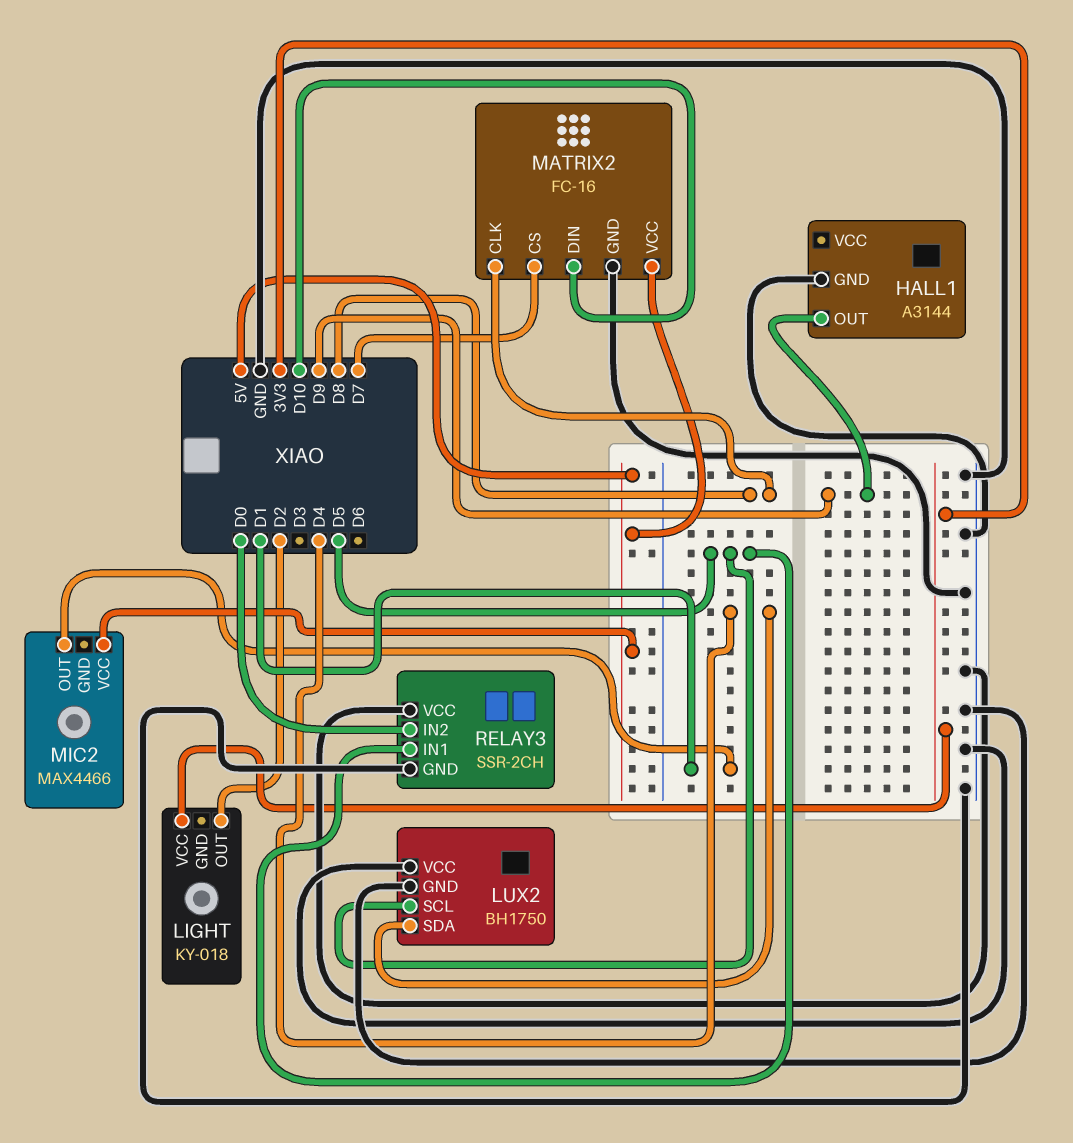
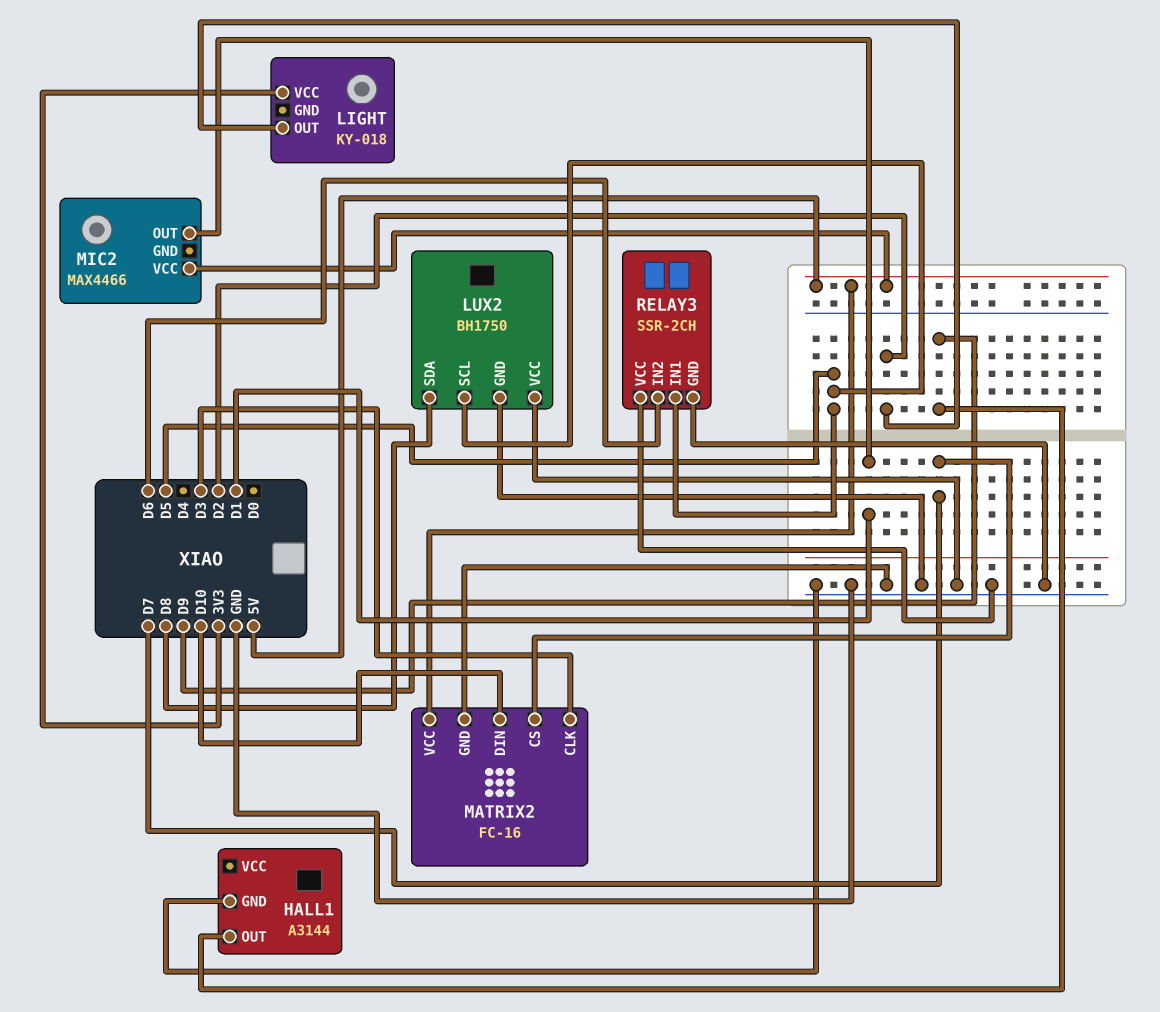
LUX2 pin SDA: D4 -> D8
MATRIX2 pin CLK: D8 -> D3
RELAY3 pin IN2: D0 -> D6

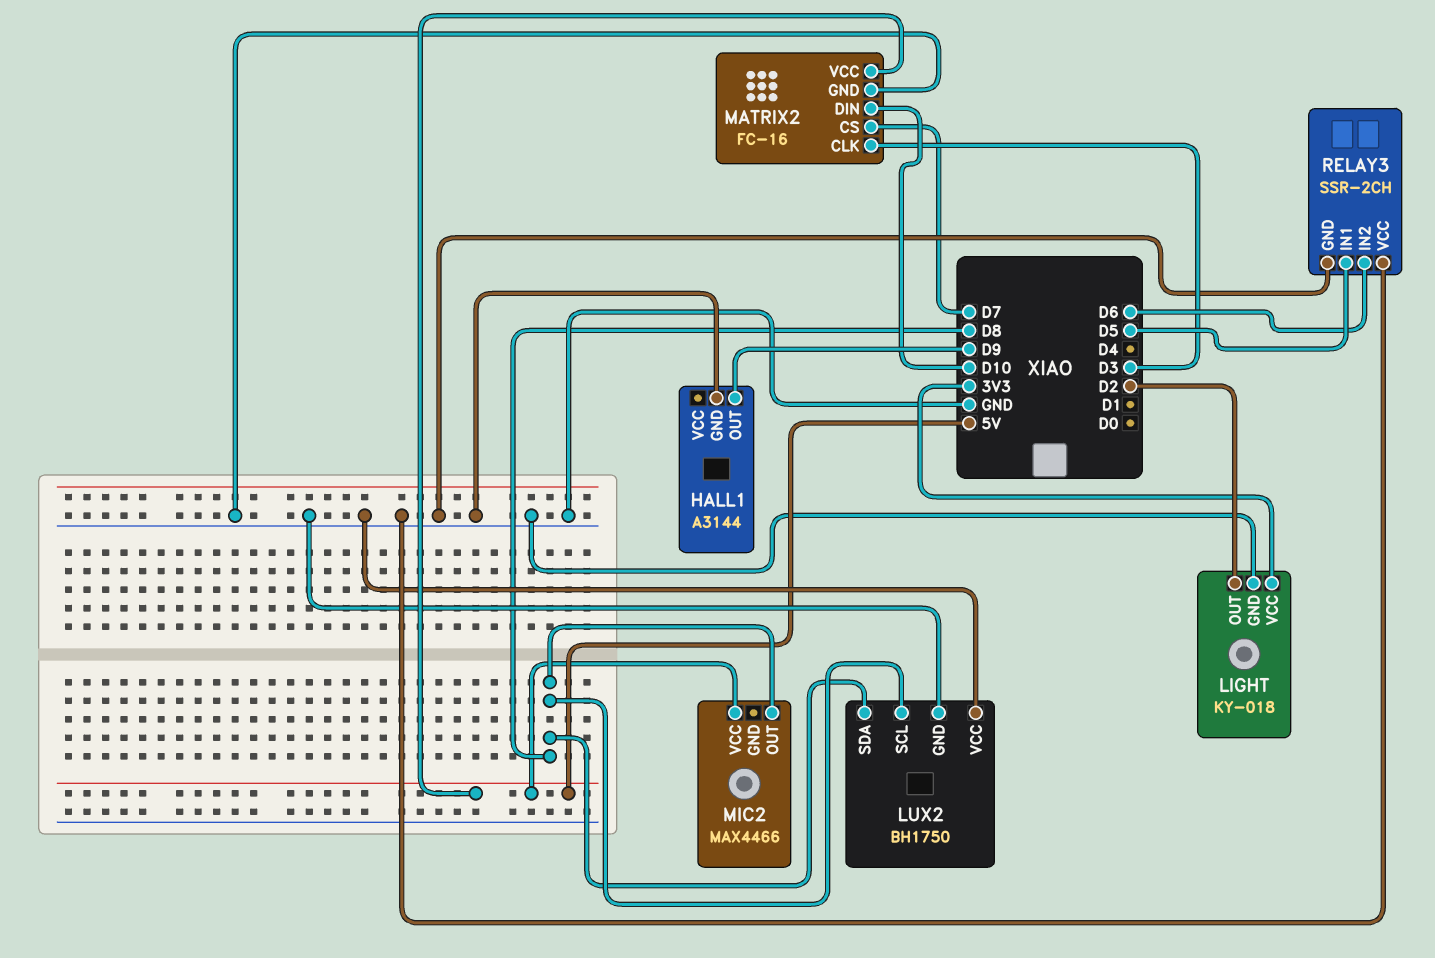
LIGHT pin GND: none -> GND
LUX2 pin SCL: D5 -> D8
MIC2 pin OUT: D1 -> D8

